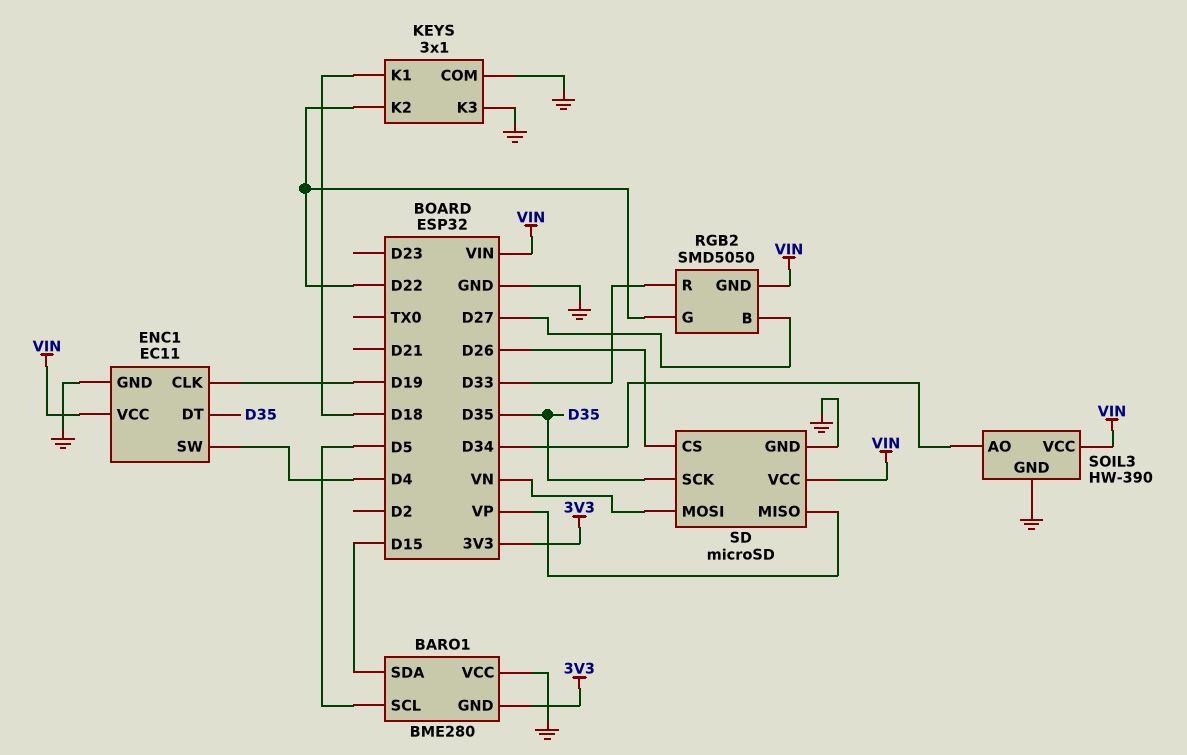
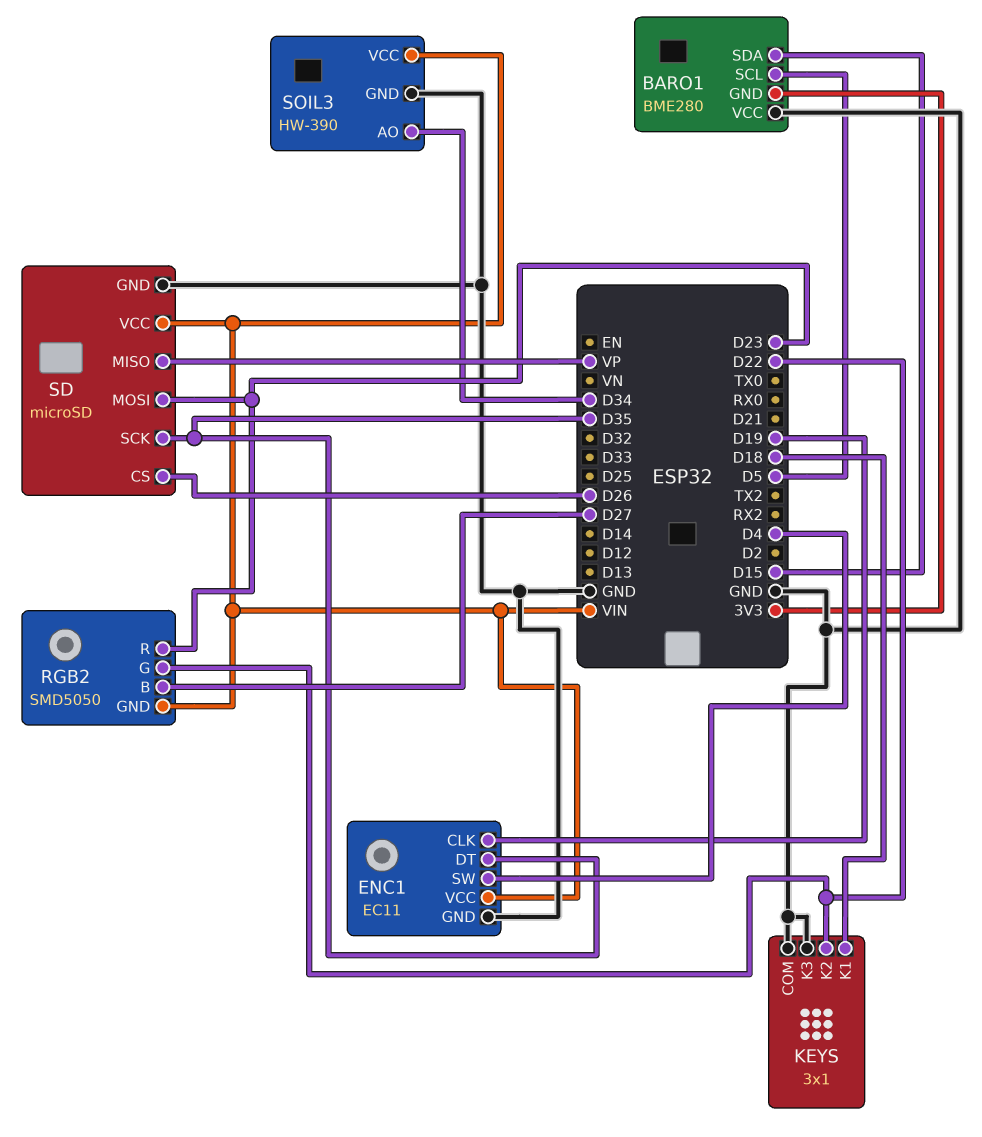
RGB2 pin R: D33 -> D23
SD pin MOSI: VN -> D23

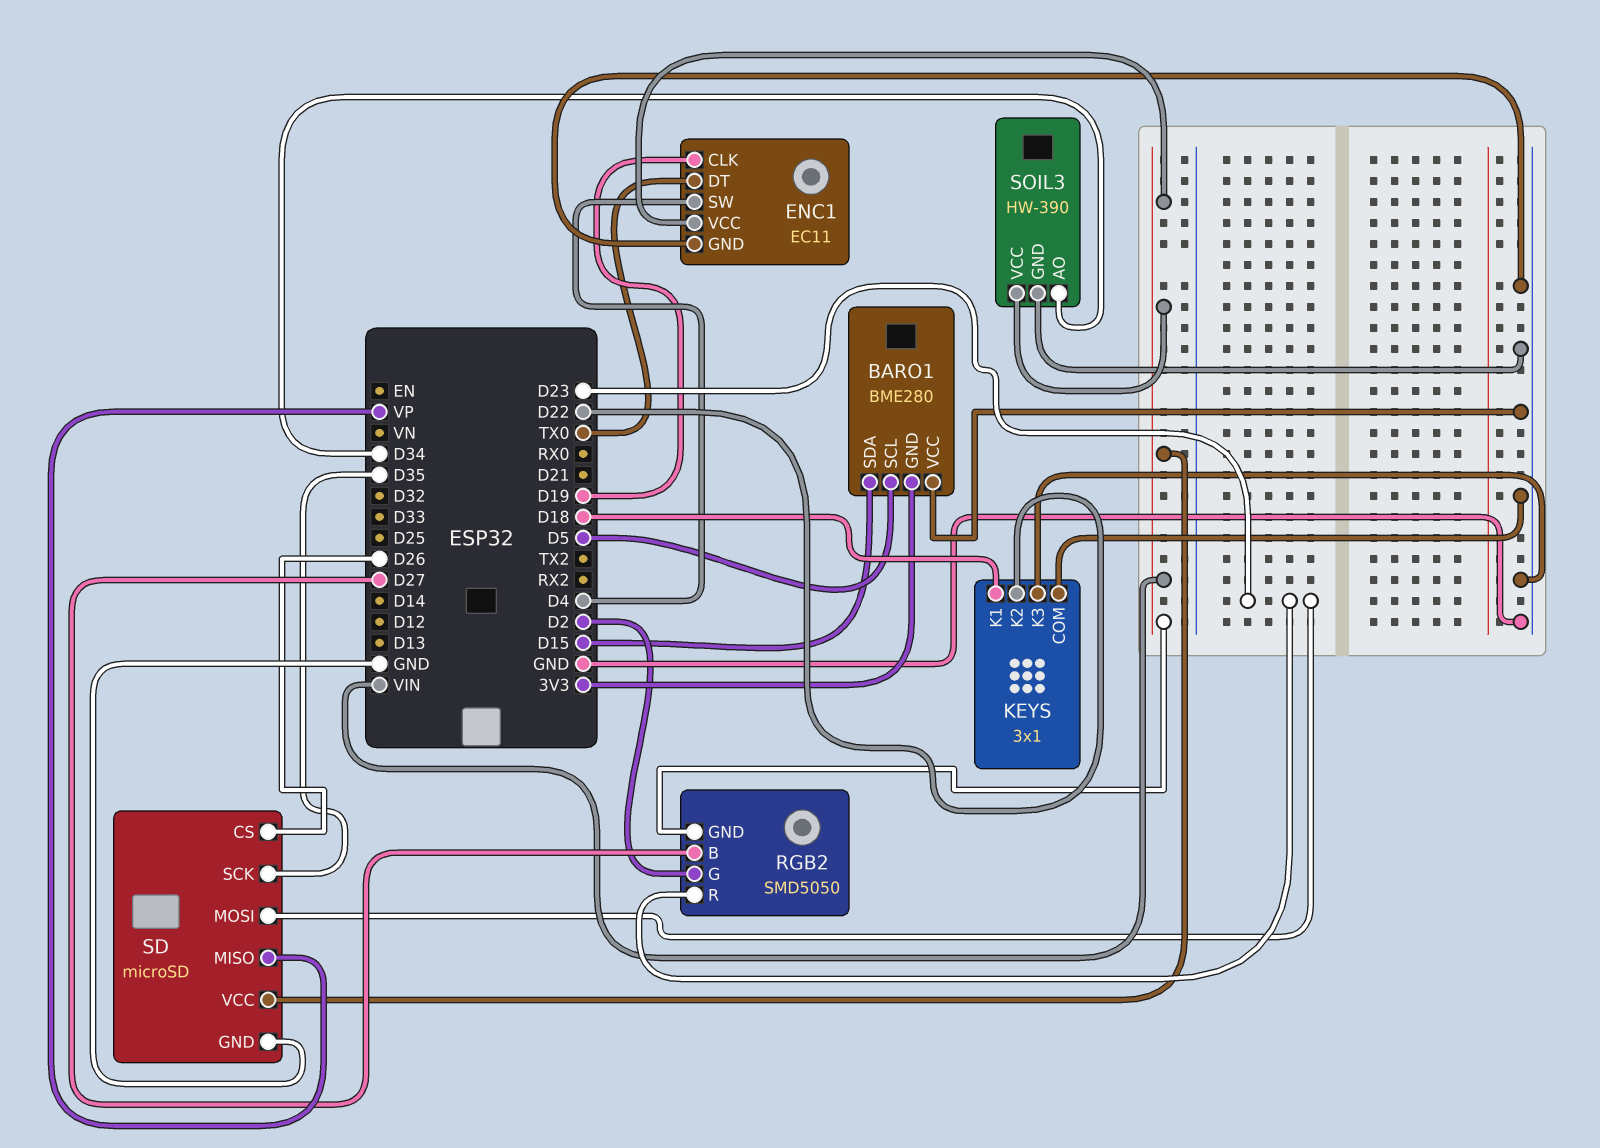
ENC1 pin DT: D35 -> TX0
RGB2 pin G: D22 -> D2

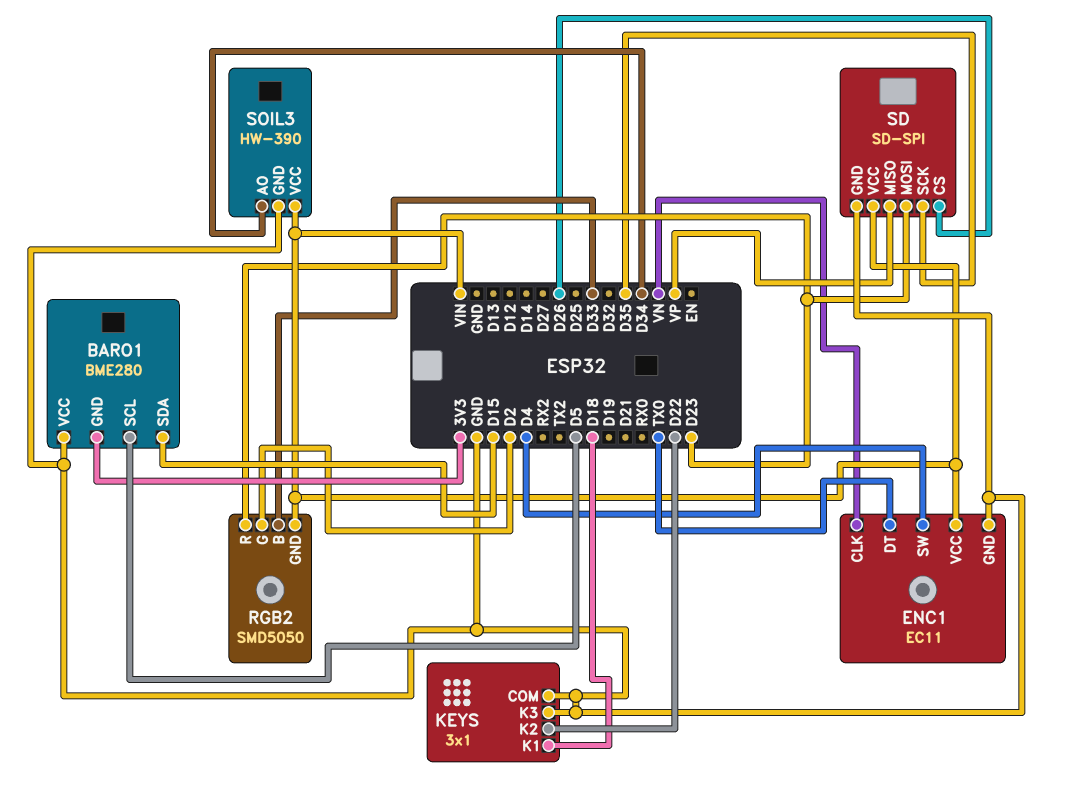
ENC1 pin CLK: D19 -> VN
RGB2 pin B: D27 -> D33
SD: microSD -> SD-SPI

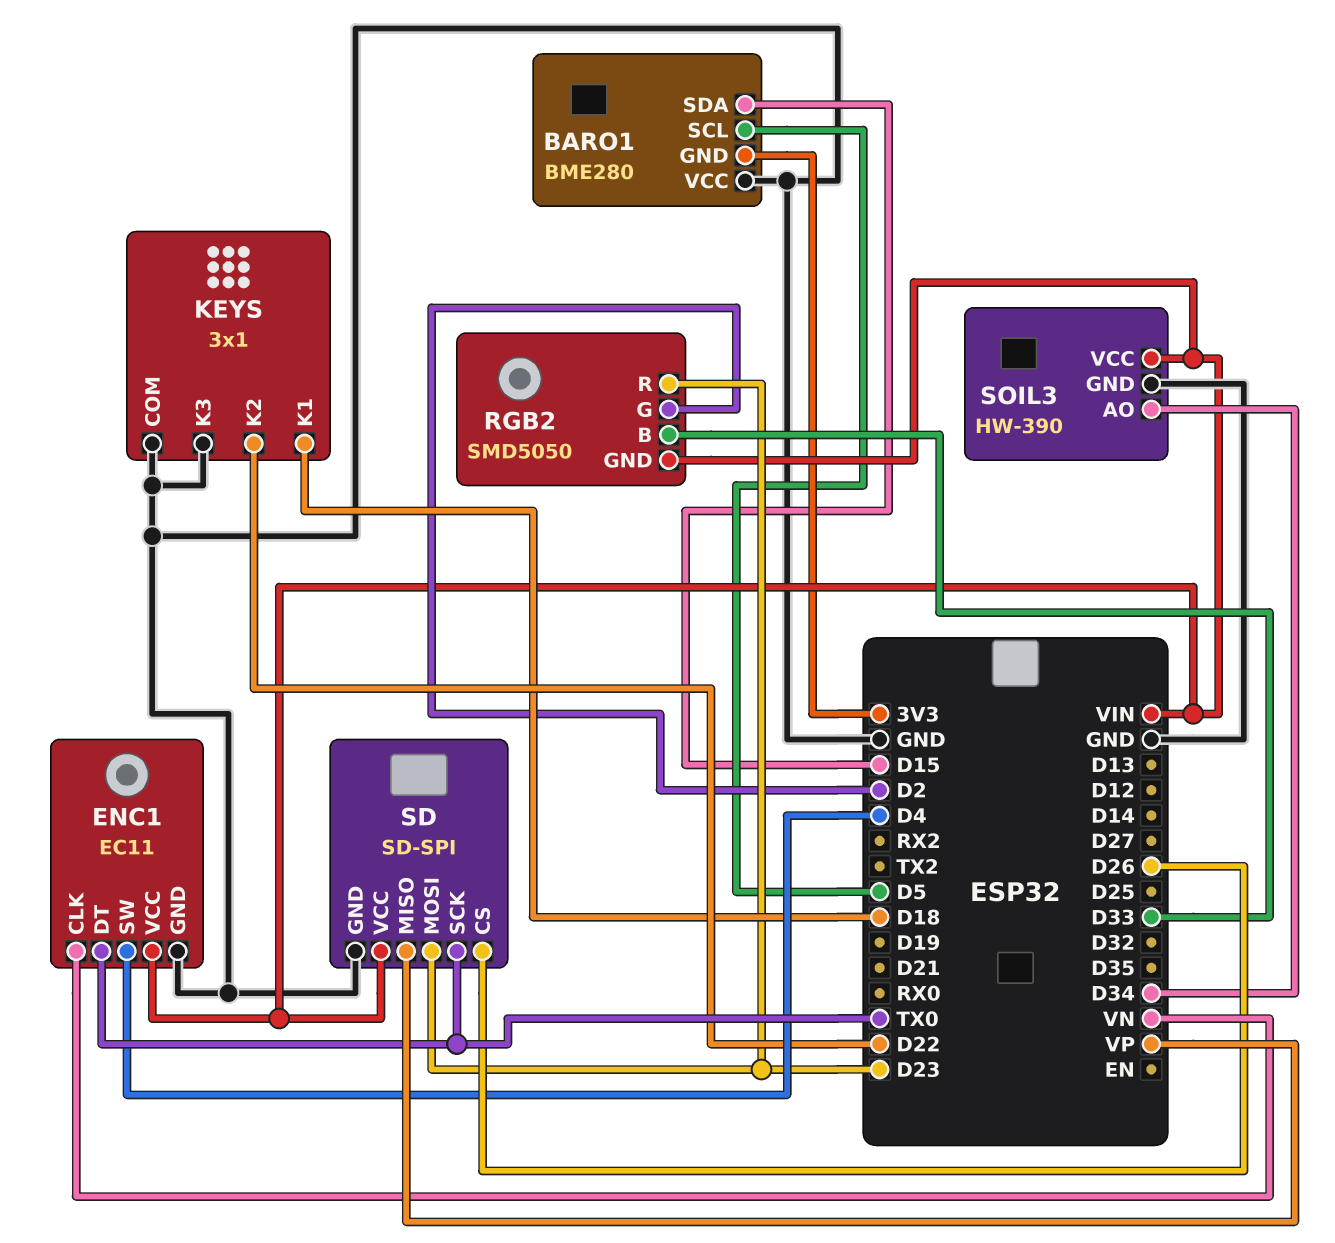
SD pin SCK: D35 -> TX0

